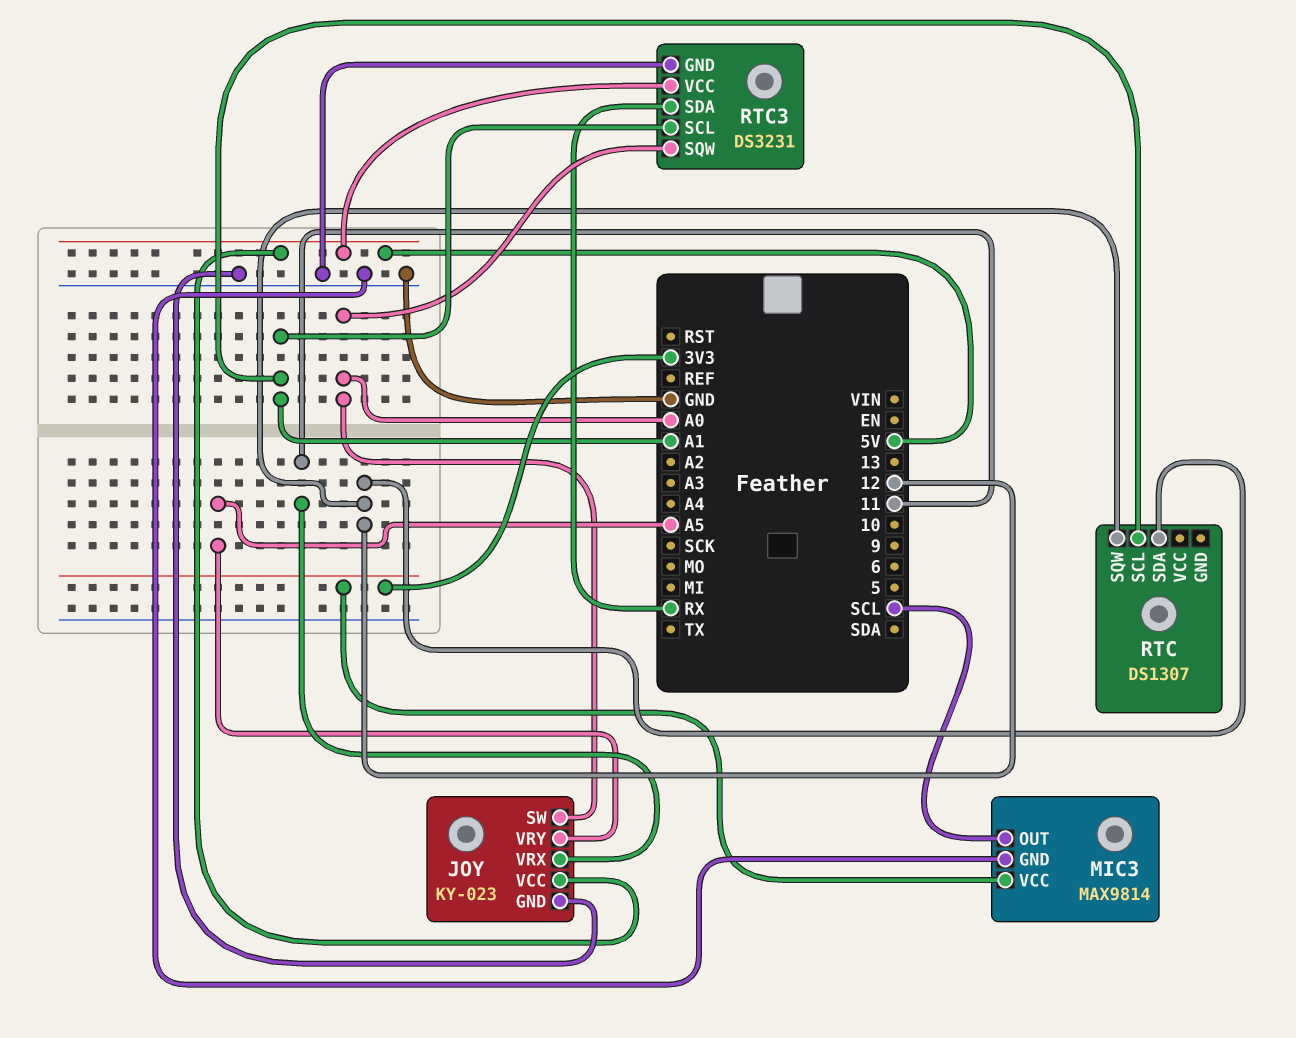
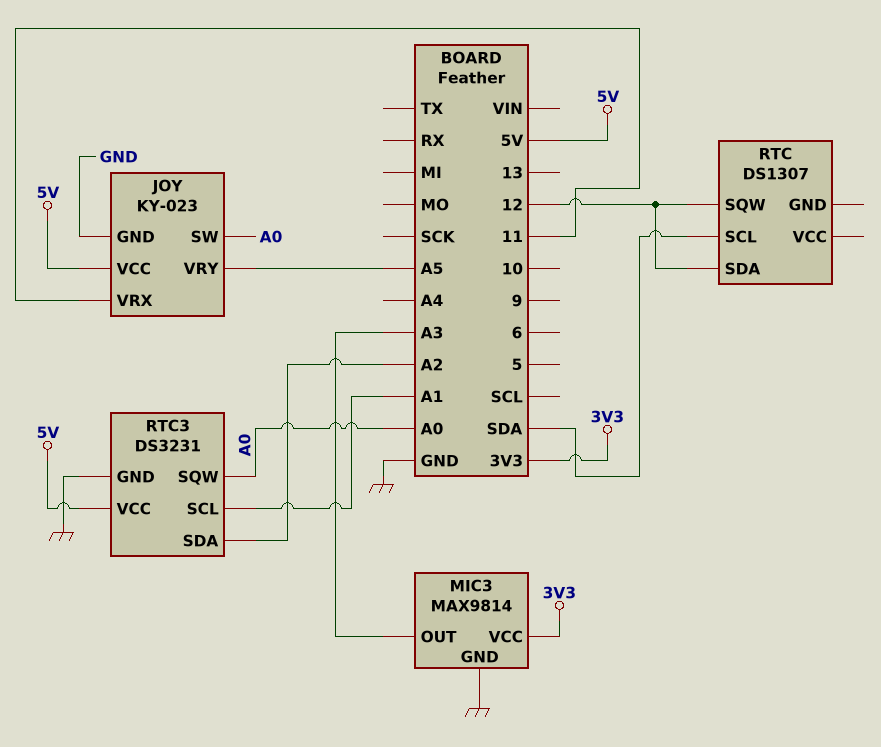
MIC3 pin OUT: SCL -> A3
RTC pin SCL: A1 -> SDA
RTC3 pin SDA: RX -> A2

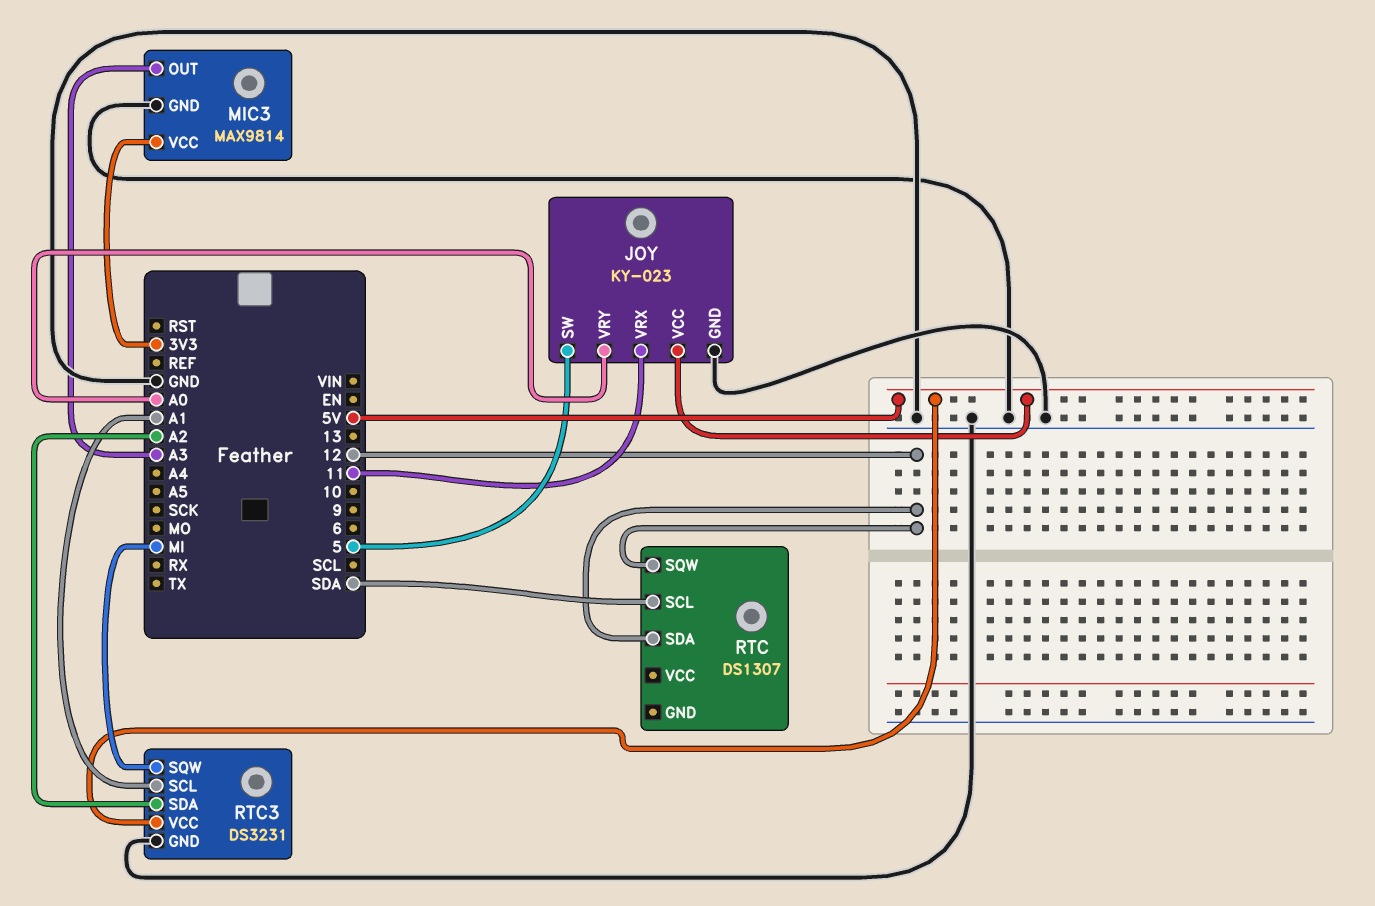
JOY pin SW: A0 -> 5
JOY pin VRY: A5 -> A0
RTC3 pin SQW: A0 -> MI

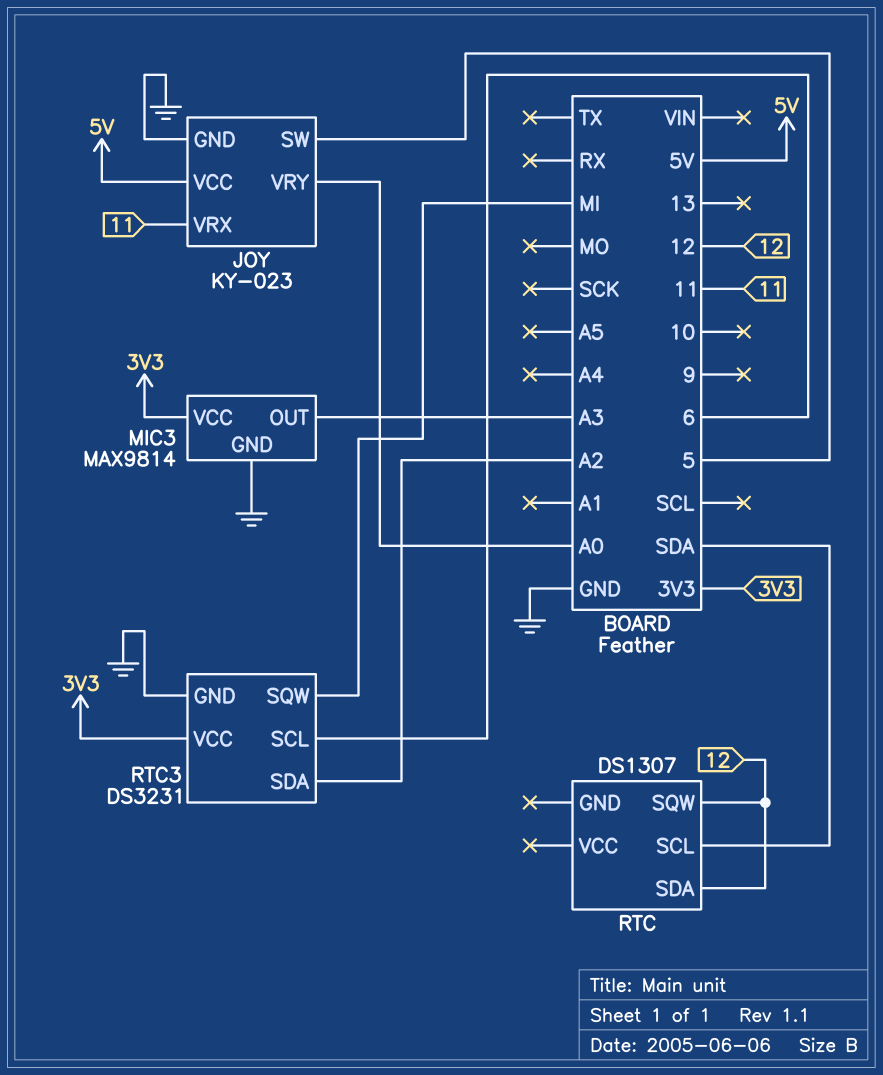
RTC3 pin SCL: A1 -> 6
RTC3 pin VCC: 5V -> 3V3

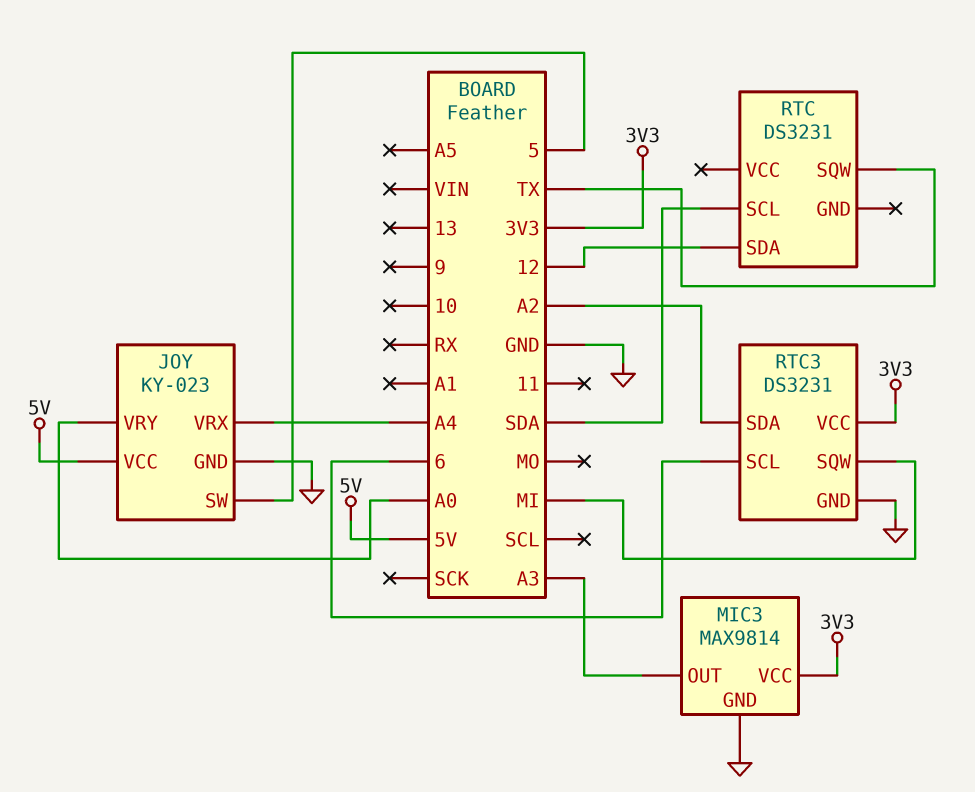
JOY pin VRX: 11 -> A4
RTC: DS1307 -> DS3231
RTC pin SQW: 12 -> TX

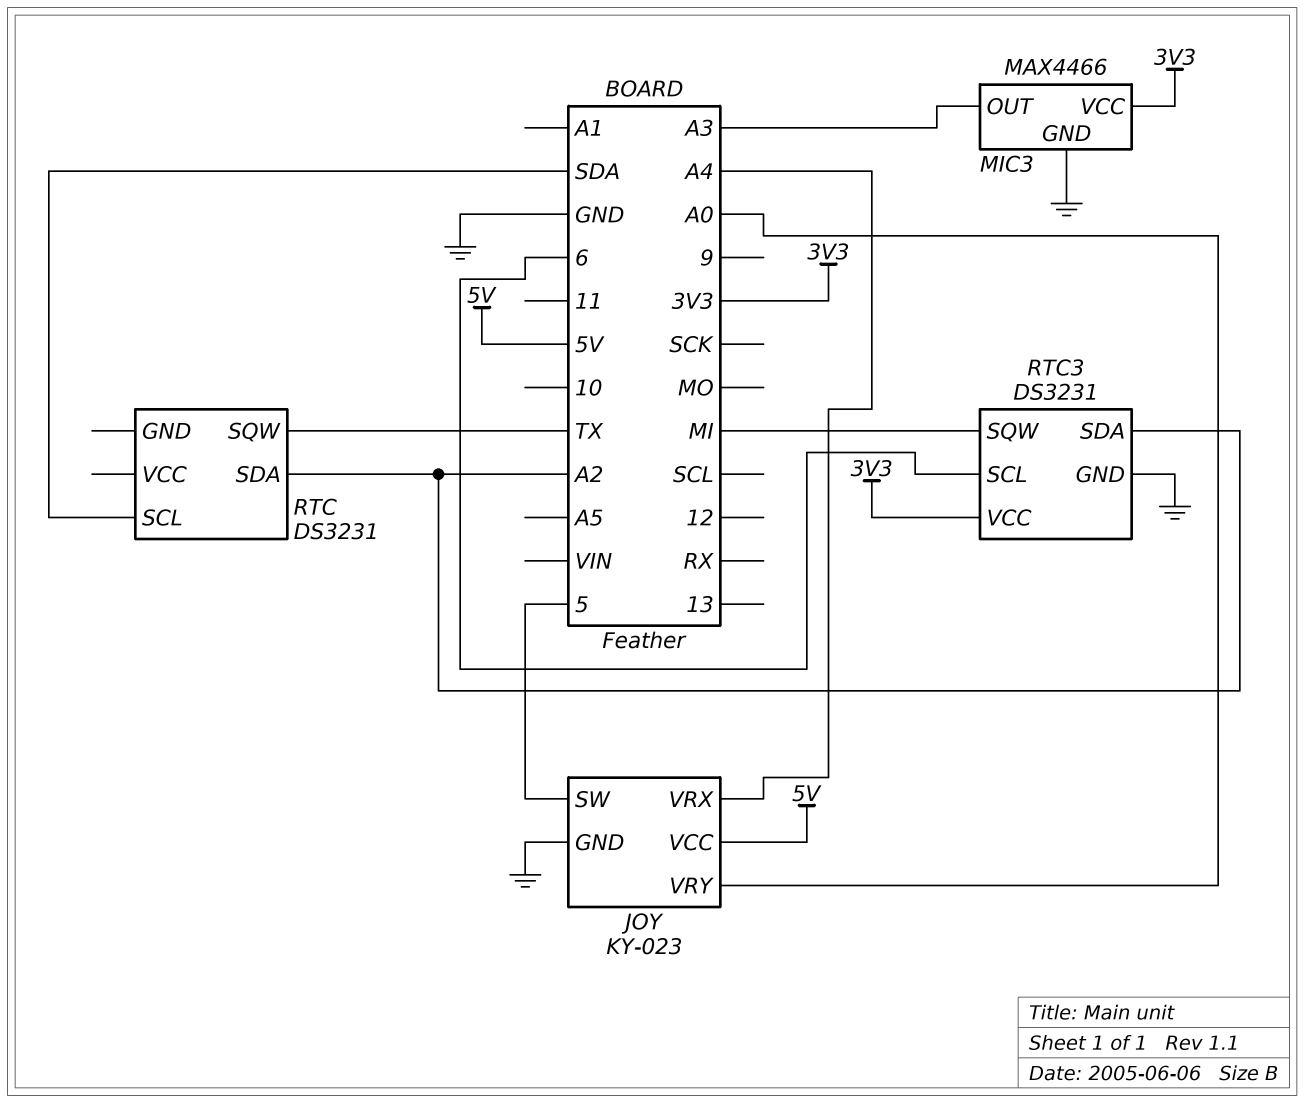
MIC3: MAX9814 -> MAX4466
RTC pin SDA: 12 -> A2

